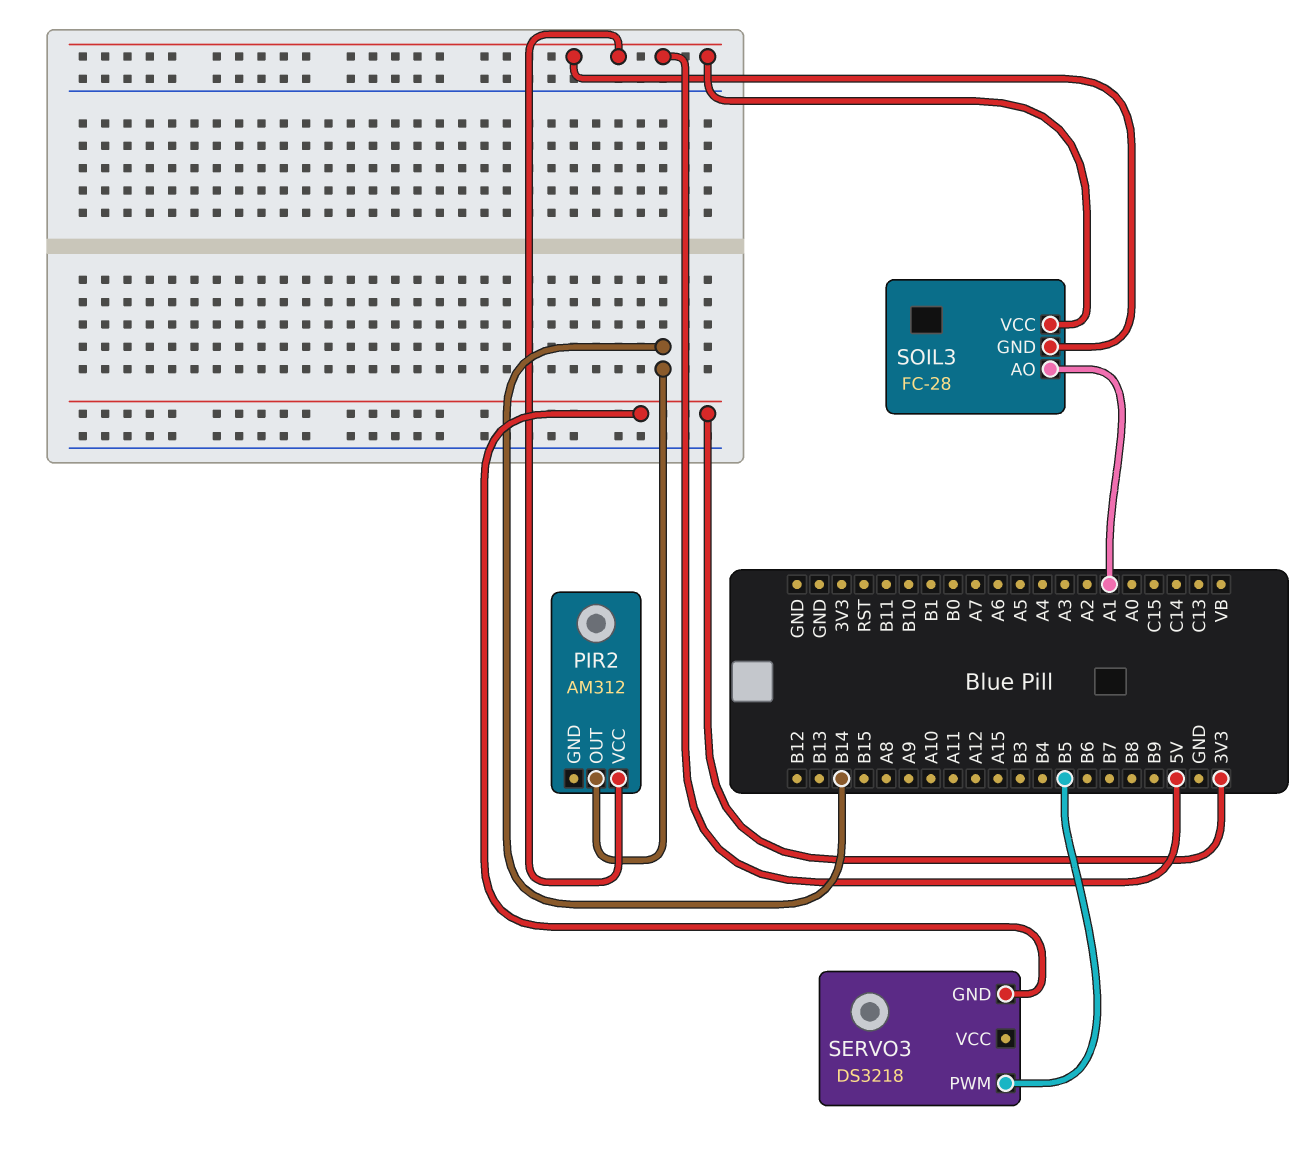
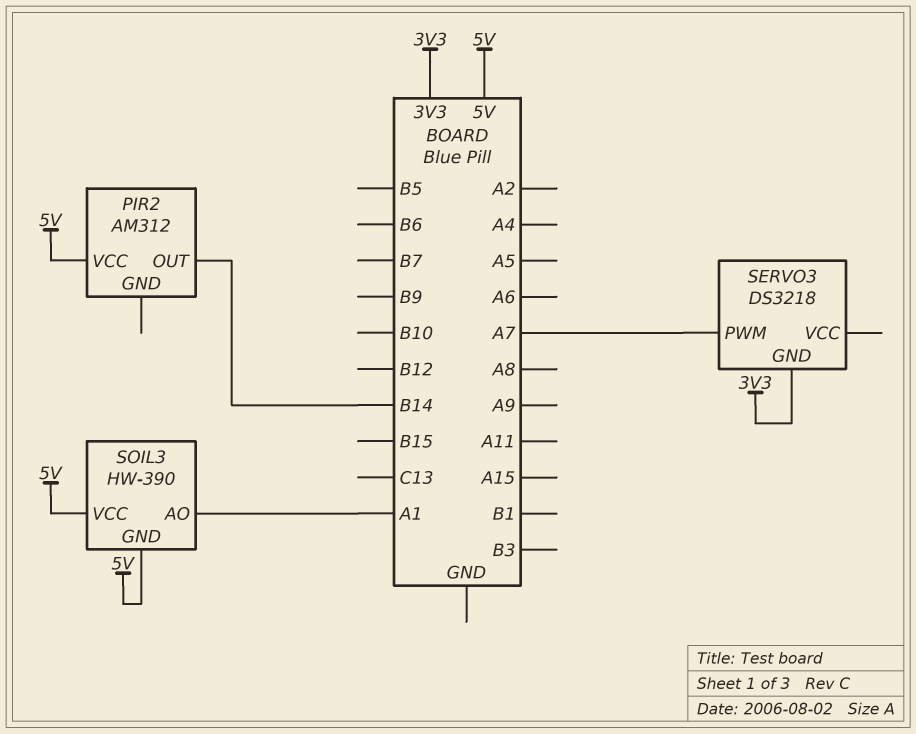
SERVO3 pin PWM: B5 -> A7
SOIL3: FC-28 -> HW-390

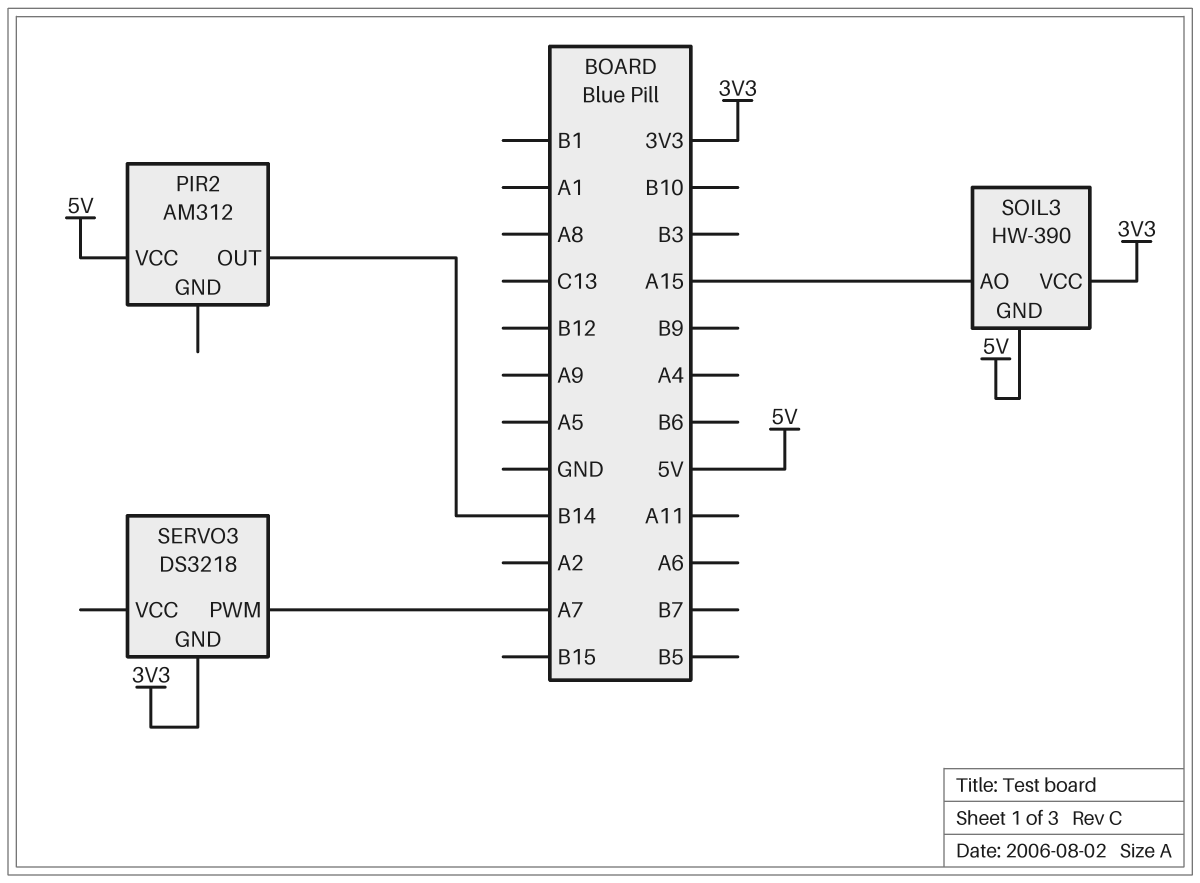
SOIL3 pin AO: A1 -> A15
SOIL3 pin VCC: 5V -> 3V3

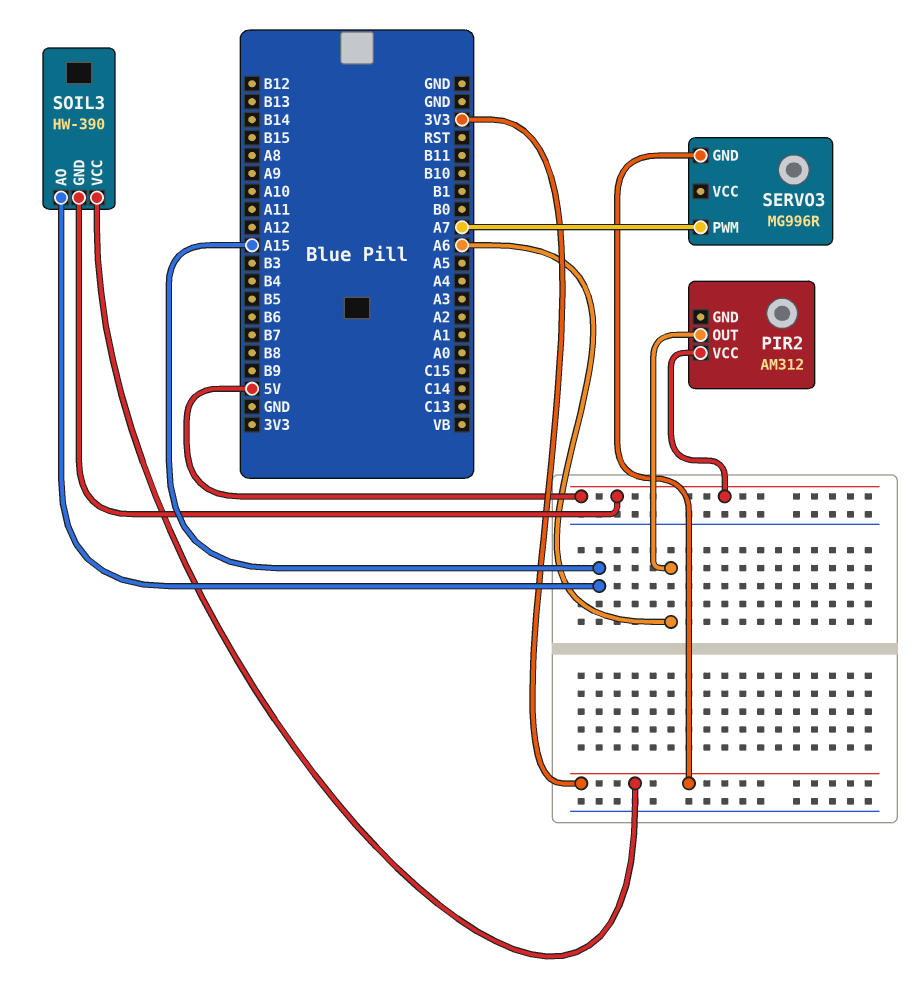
PIR2 pin OUT: B14 -> A6
SERVO3: DS3218 -> MG996R

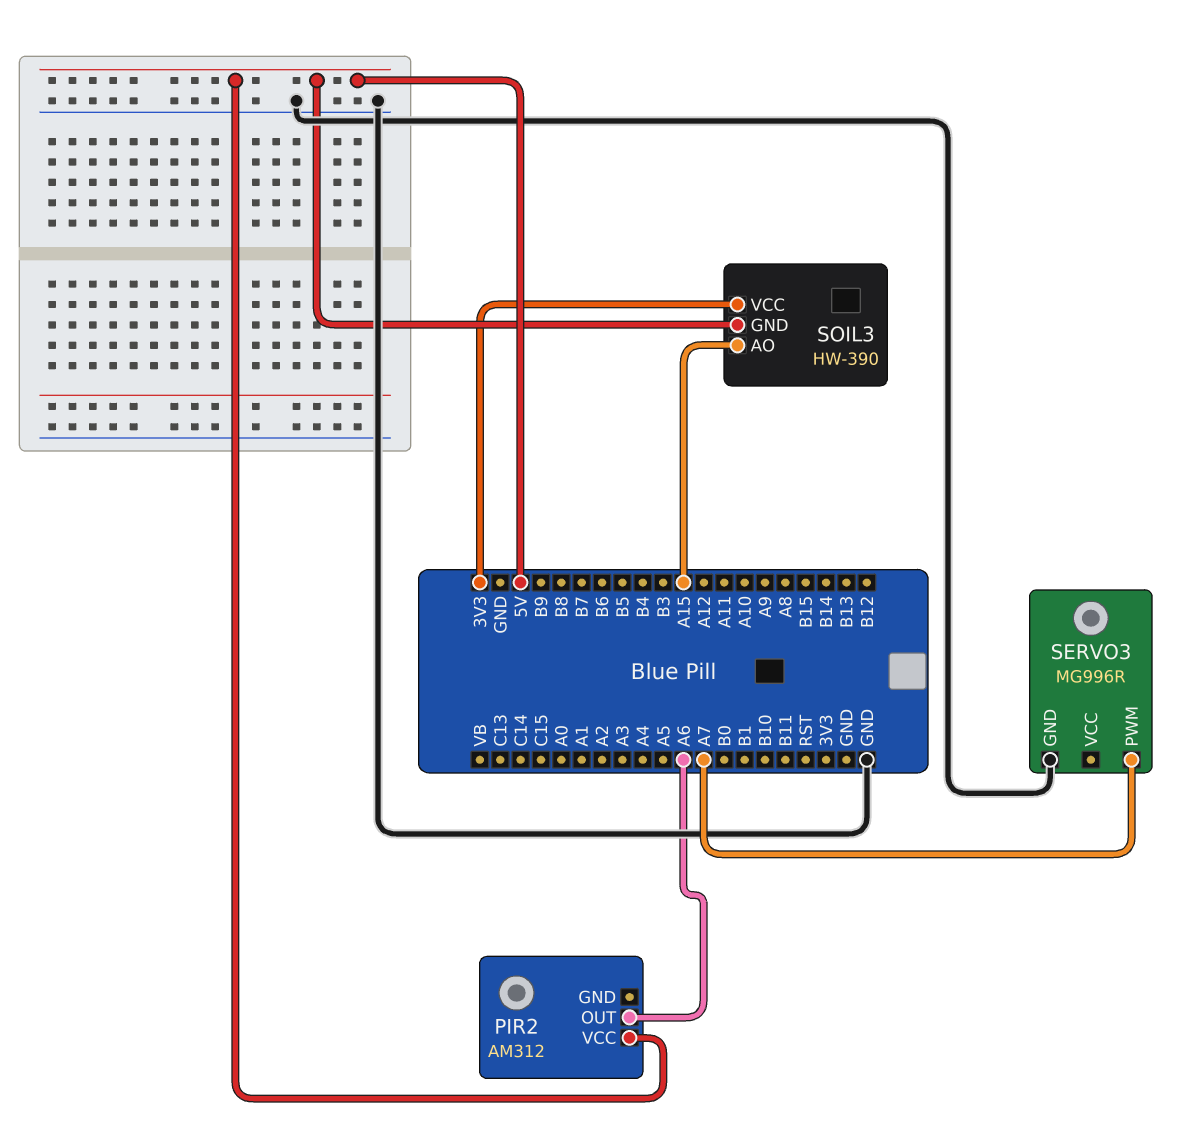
SERVO3 pin GND: 3V3 -> GND

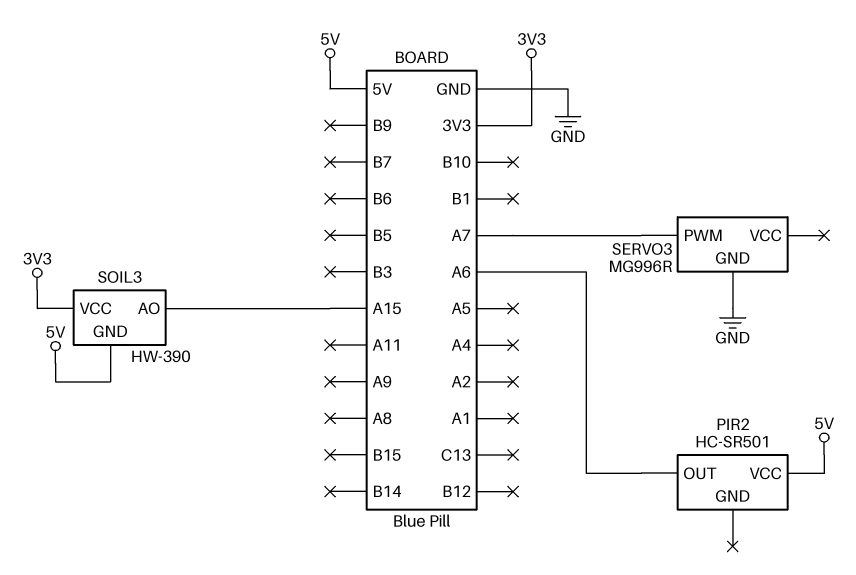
PIR2: AM312 -> HC-SR501

